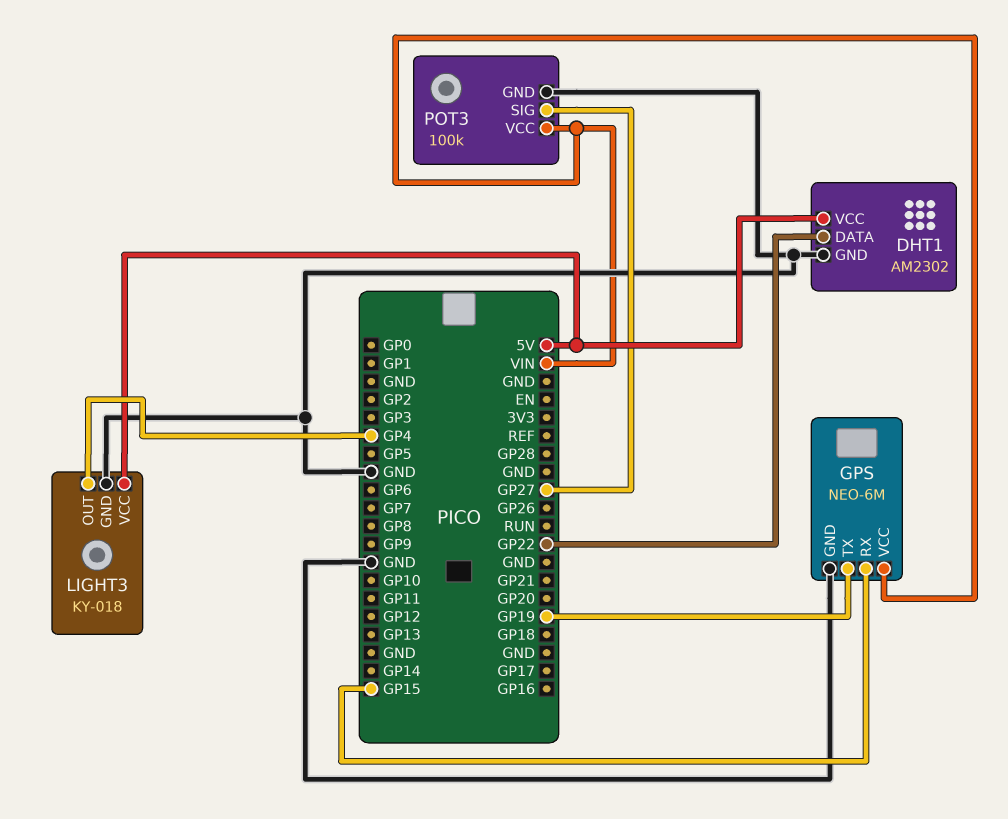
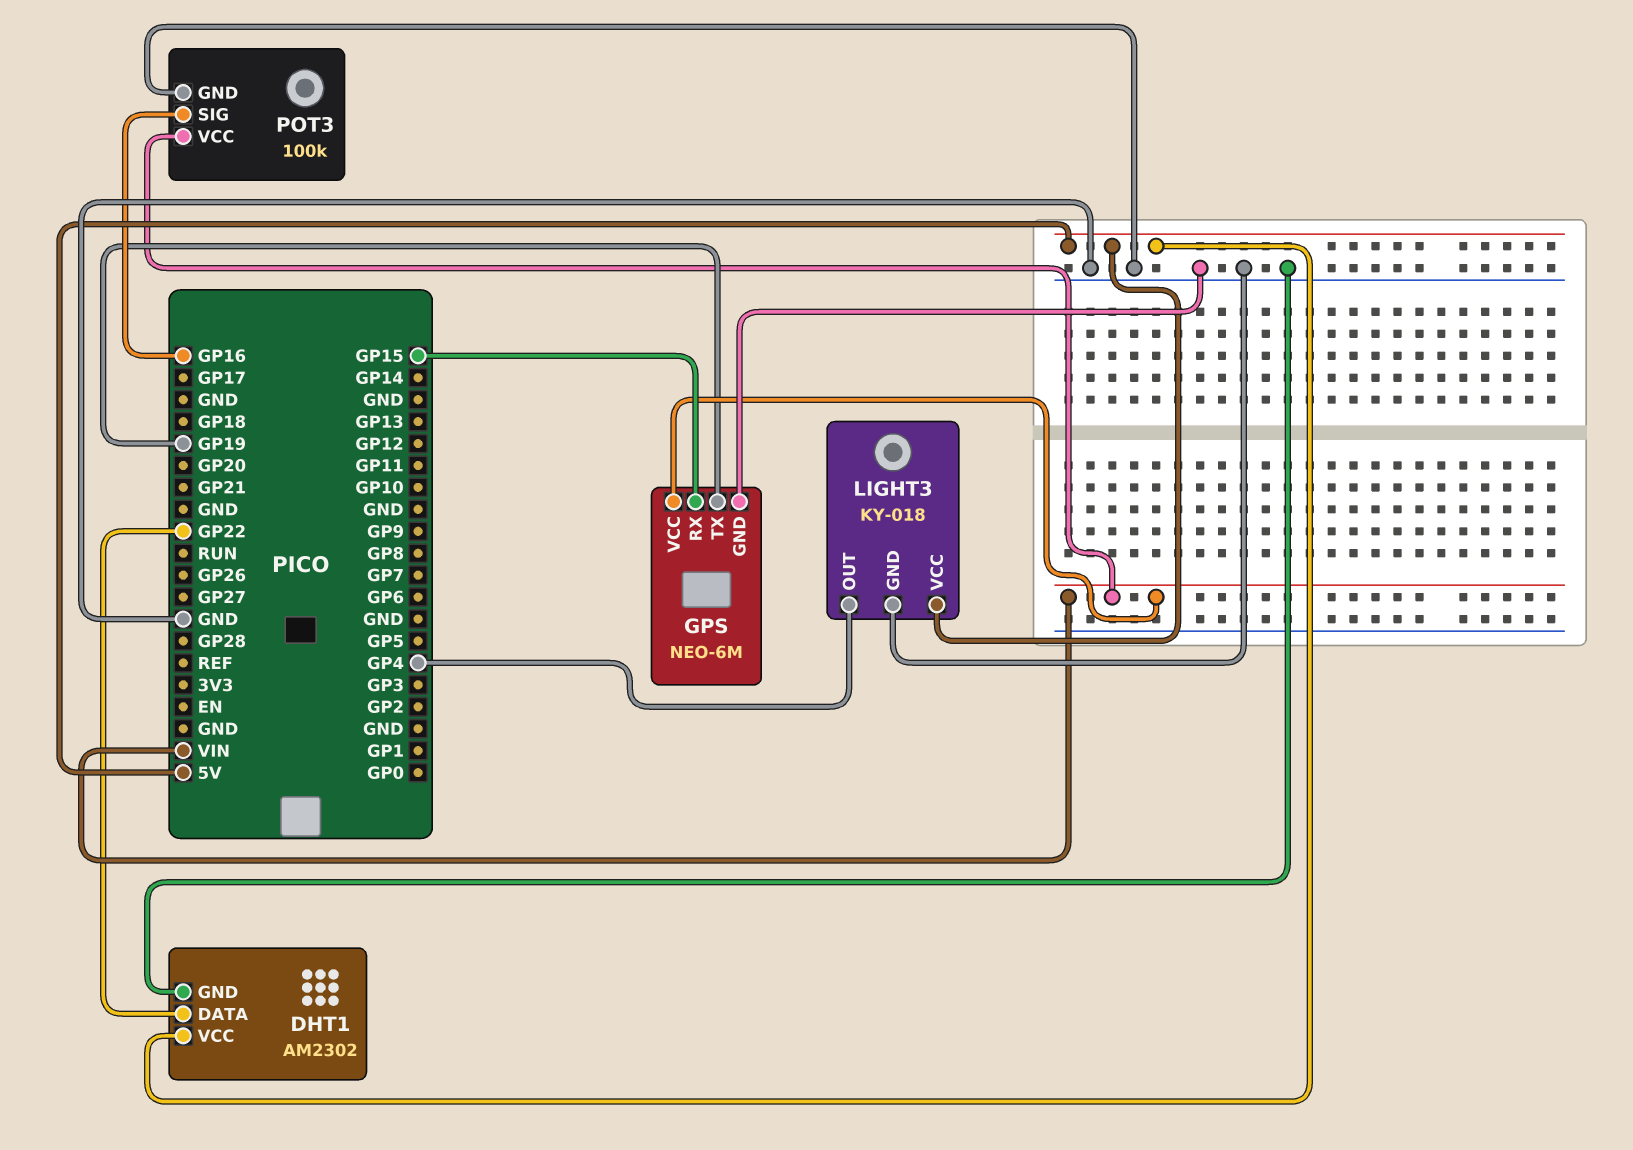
POT3 pin SIG: GP27 -> GP16

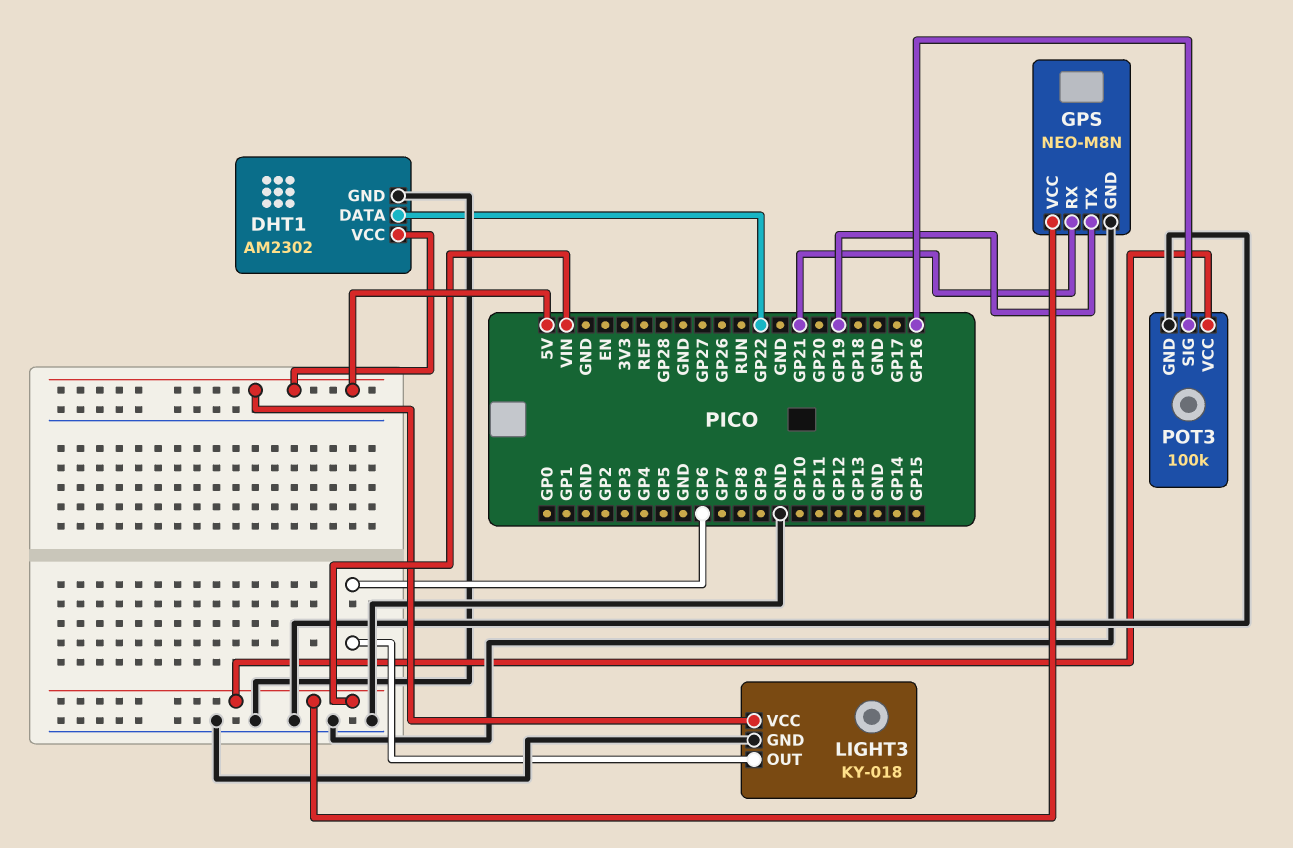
GPS: NEO-6M -> NEO-M8N
GPS pin RX: GP15 -> GP21
LIGHT3 pin OUT: GP4 -> GP6

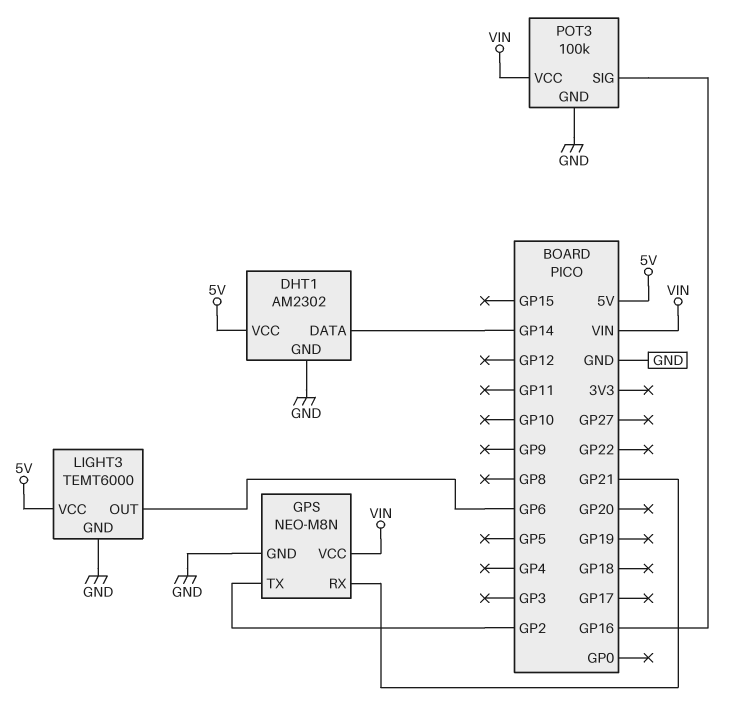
DHT1 pin DATA: GP22 -> GP14
GPS pin TX: GP19 -> GP2
LIGHT3: KY-018 -> TEMT6000

